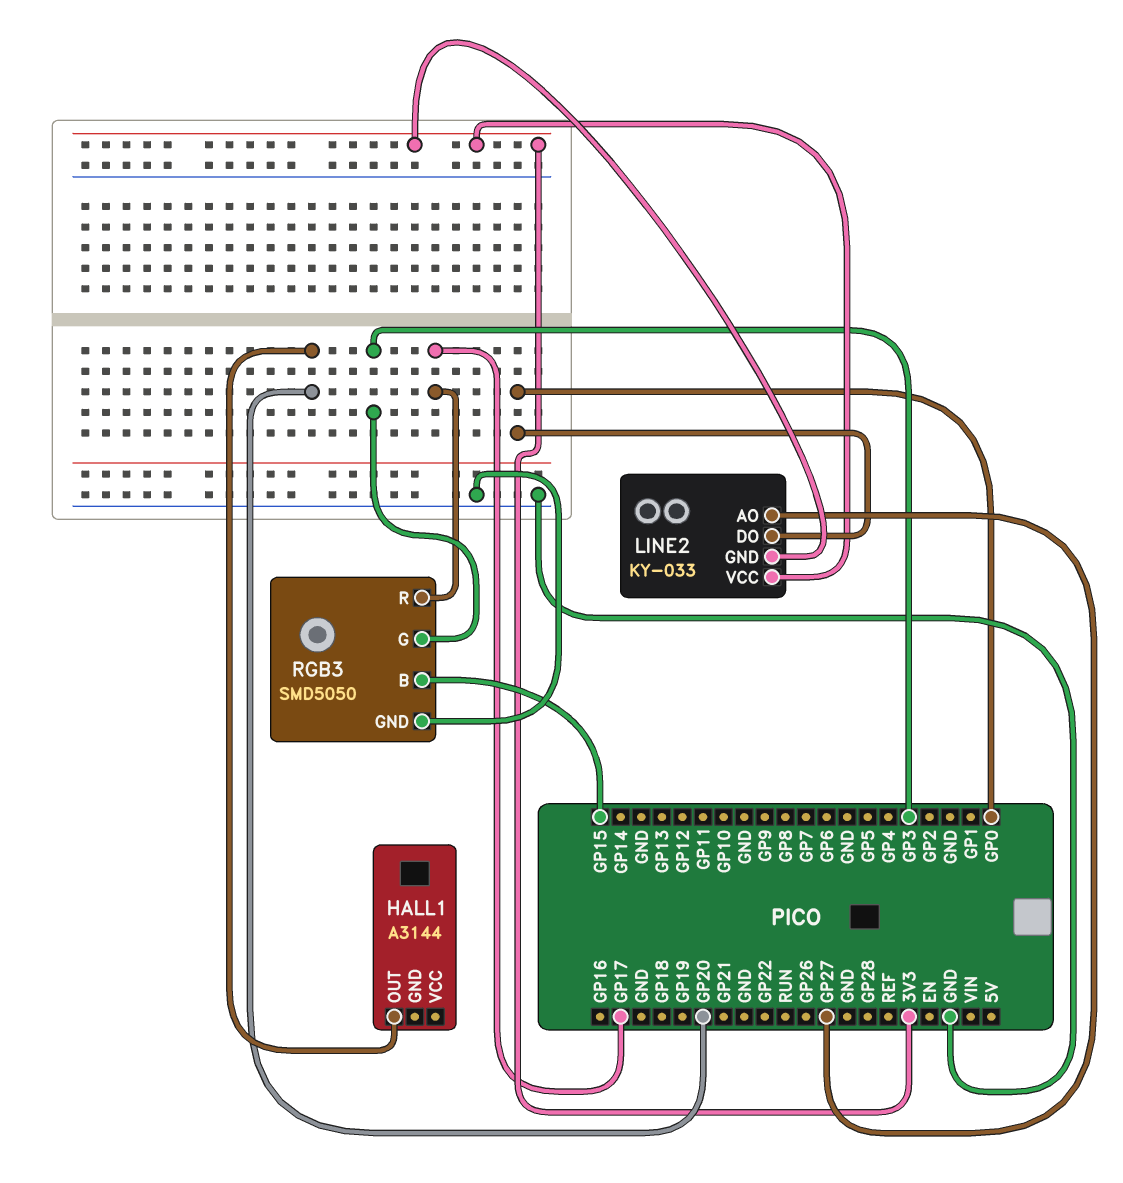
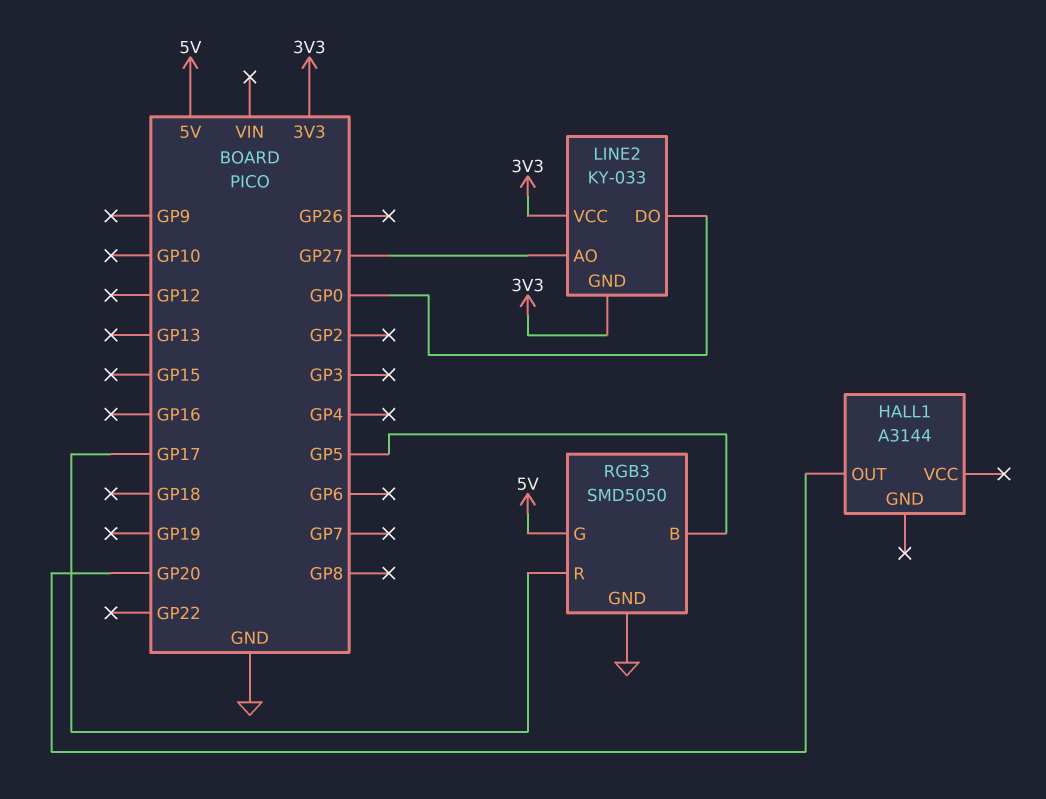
RGB3 pin B: GP15 -> GP5
RGB3 pin G: GP3 -> 5V

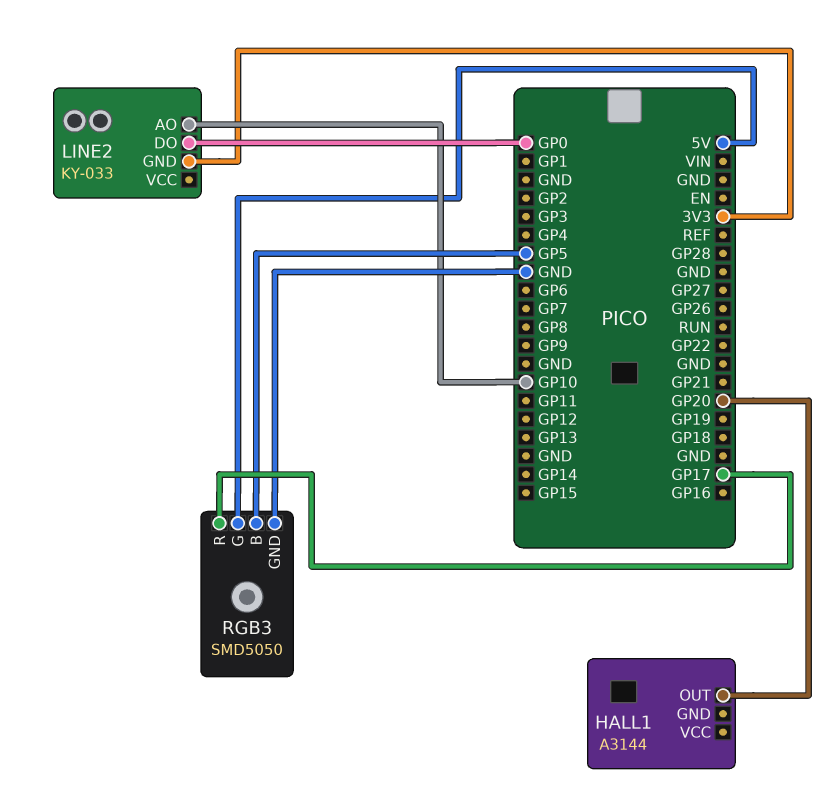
LINE2 pin AO: GP27 -> GP10
LINE2 pin VCC: 3V3 -> none

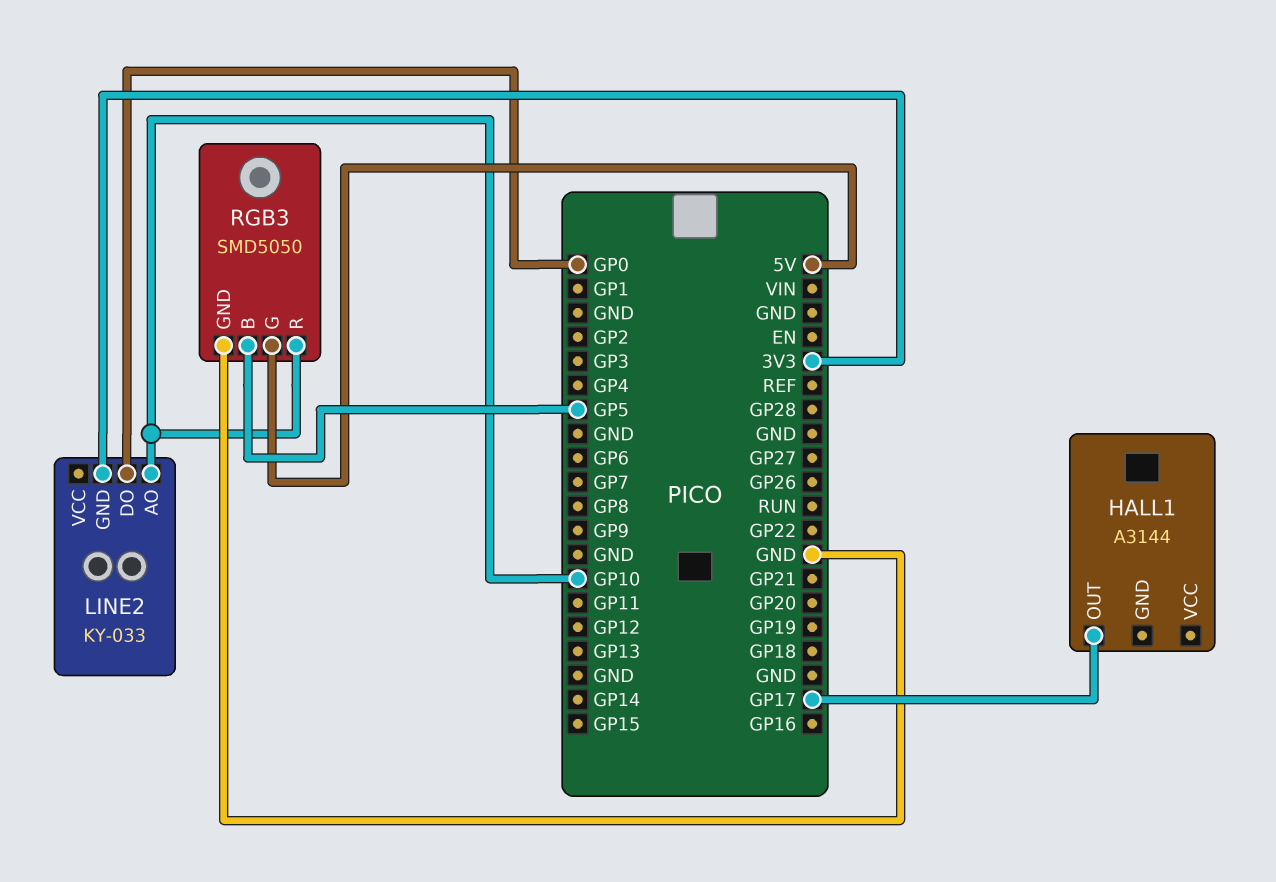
HALL1 pin OUT: GP20 -> GP17
RGB3 pin R: GP17 -> GP10

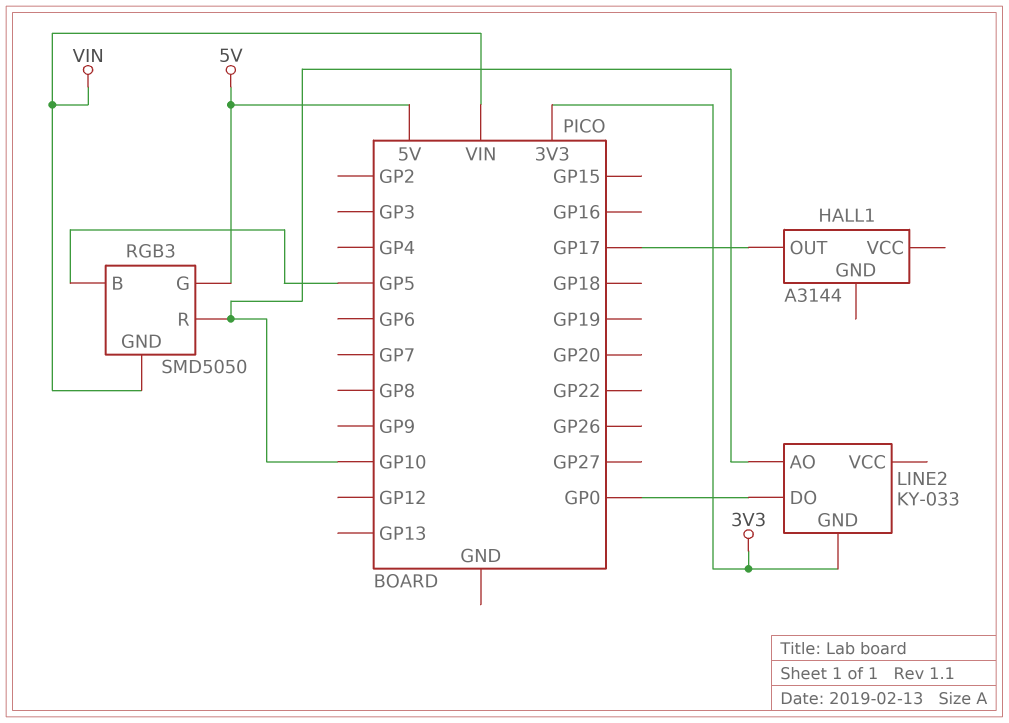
RGB3 pin GND: GND -> VIN

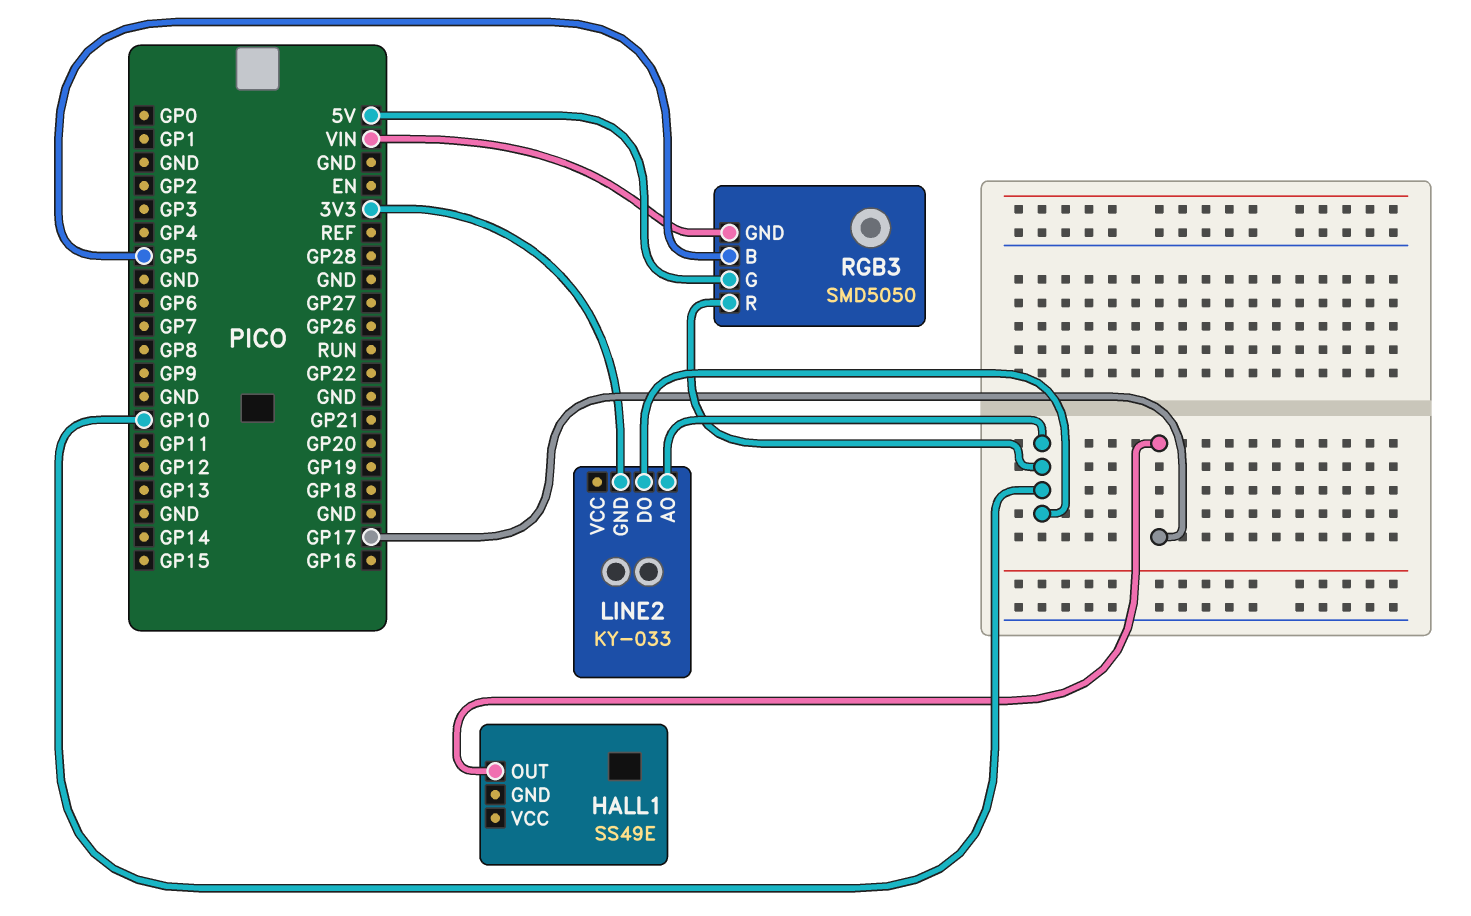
HALL1: A3144 -> SS49E
LINE2 pin DO: GP0 -> GP10

